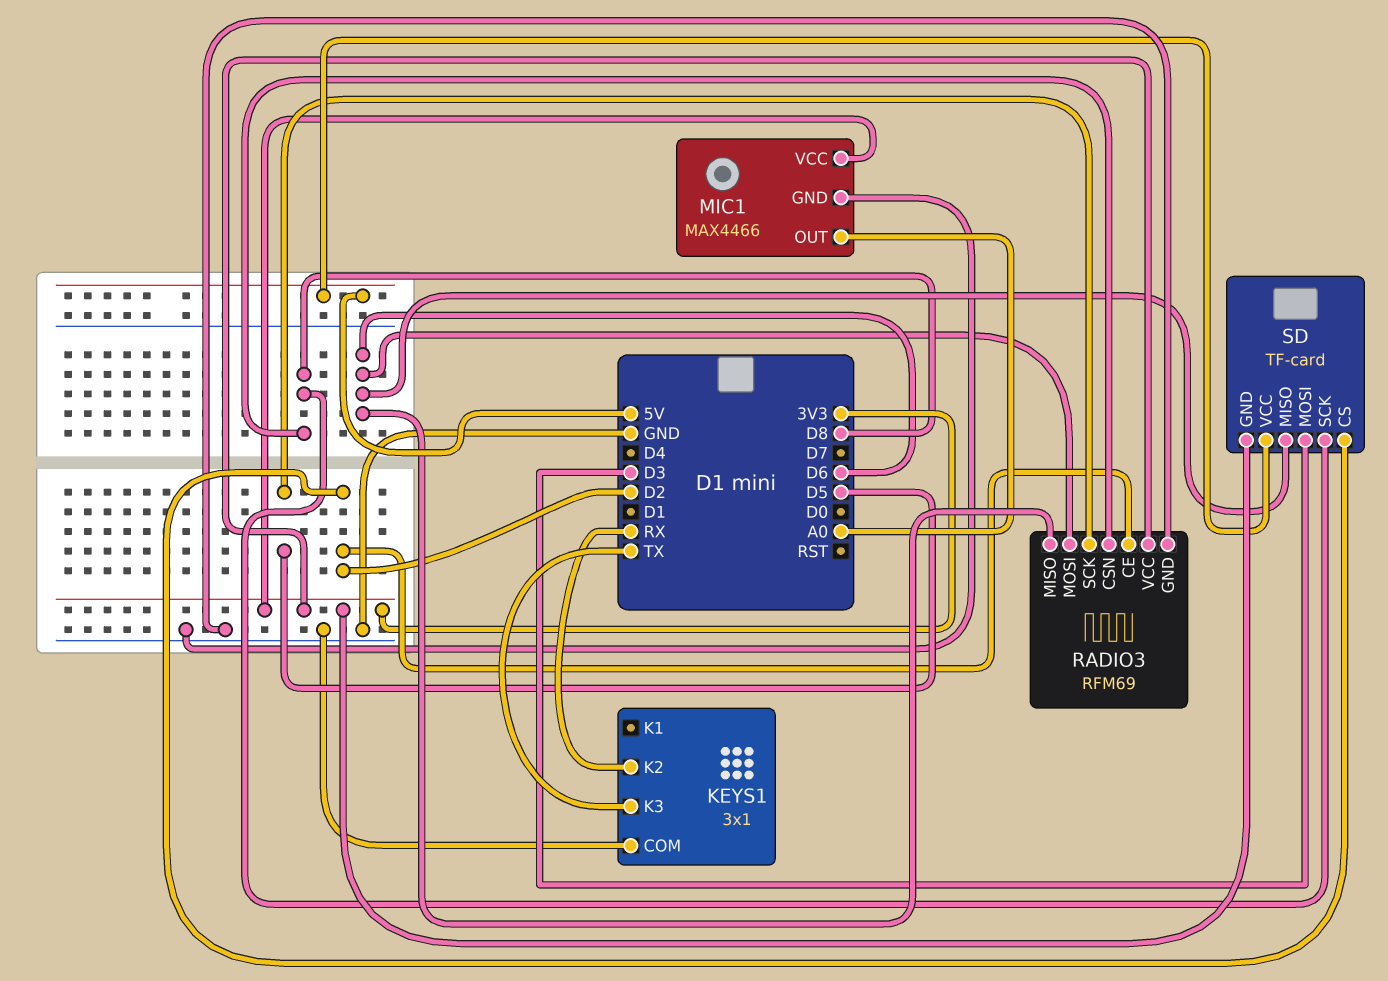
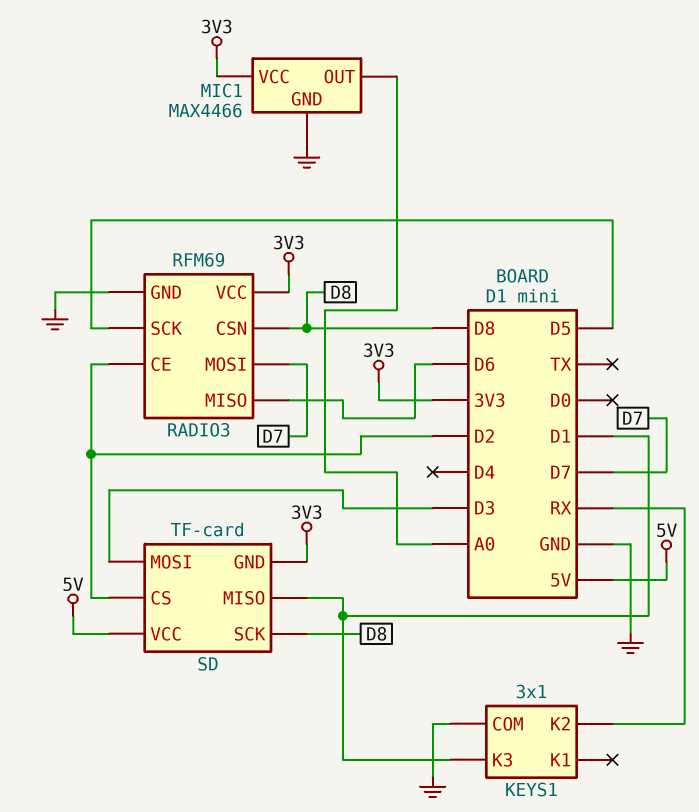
KEYS1 pin K3: TX -> D1
RADIO3 pin MOSI: D6 -> D7
SD pin MISO: D6 -> D1

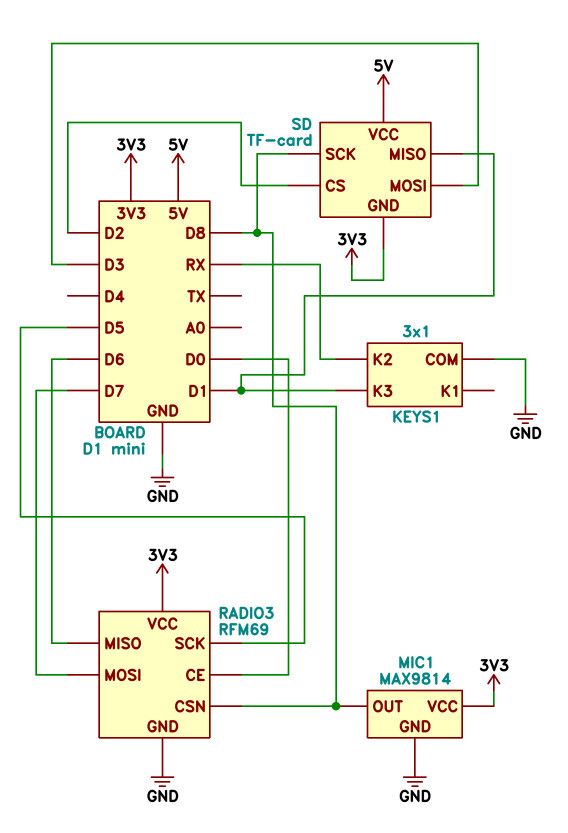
MIC1: MAX4466 -> MAX9814
MIC1 pin OUT: A0 -> D8
RADIO3 pin CE: D2 -> D0

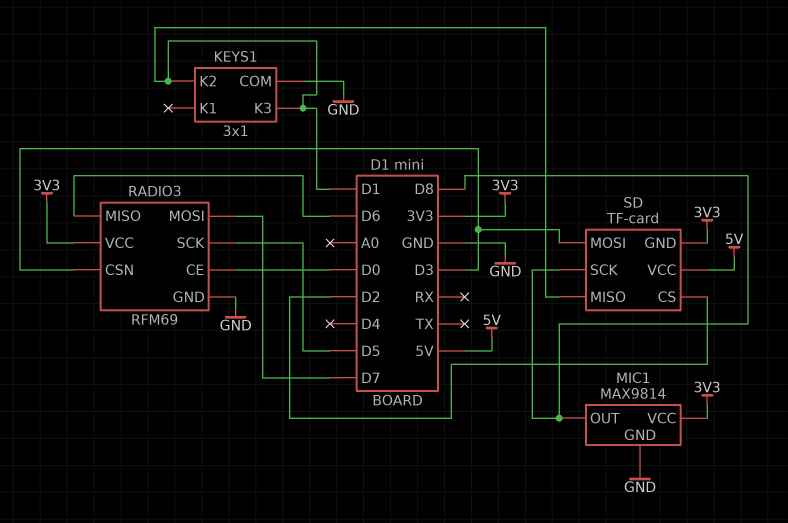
KEYS1 pin K2: RX -> D1
RADIO3 pin CSN: D8 -> D3

